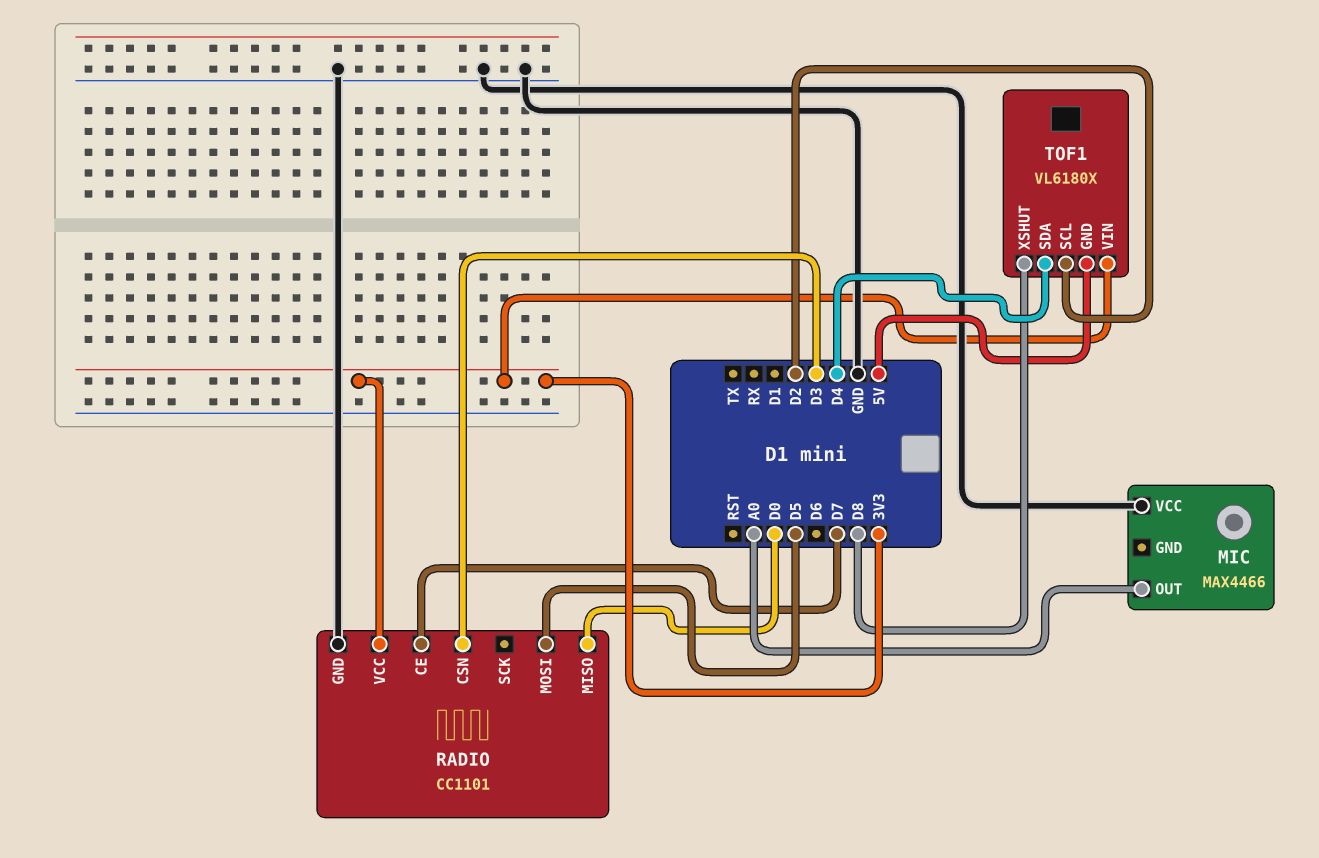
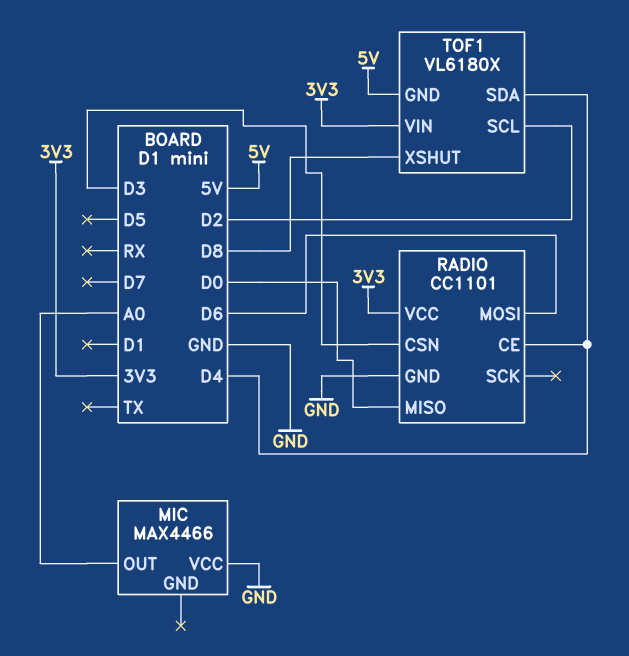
RADIO pin CE: D7 -> D4
RADIO pin MOSI: D5 -> D6

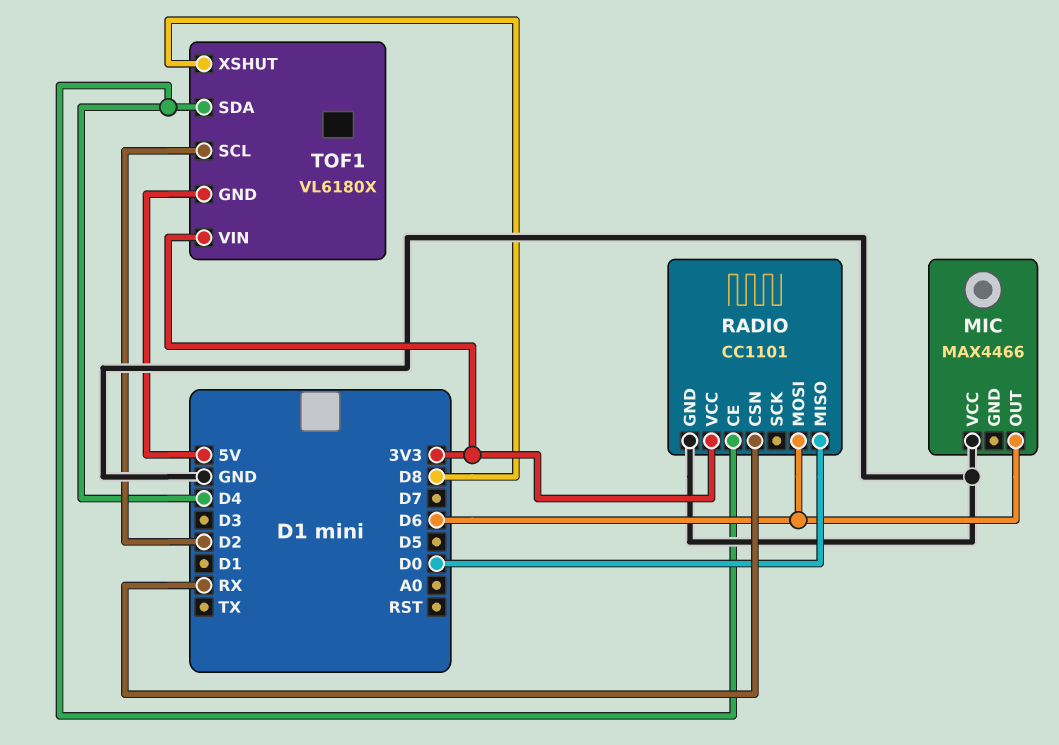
MIC pin OUT: A0 -> D6
RADIO pin CSN: D3 -> RX

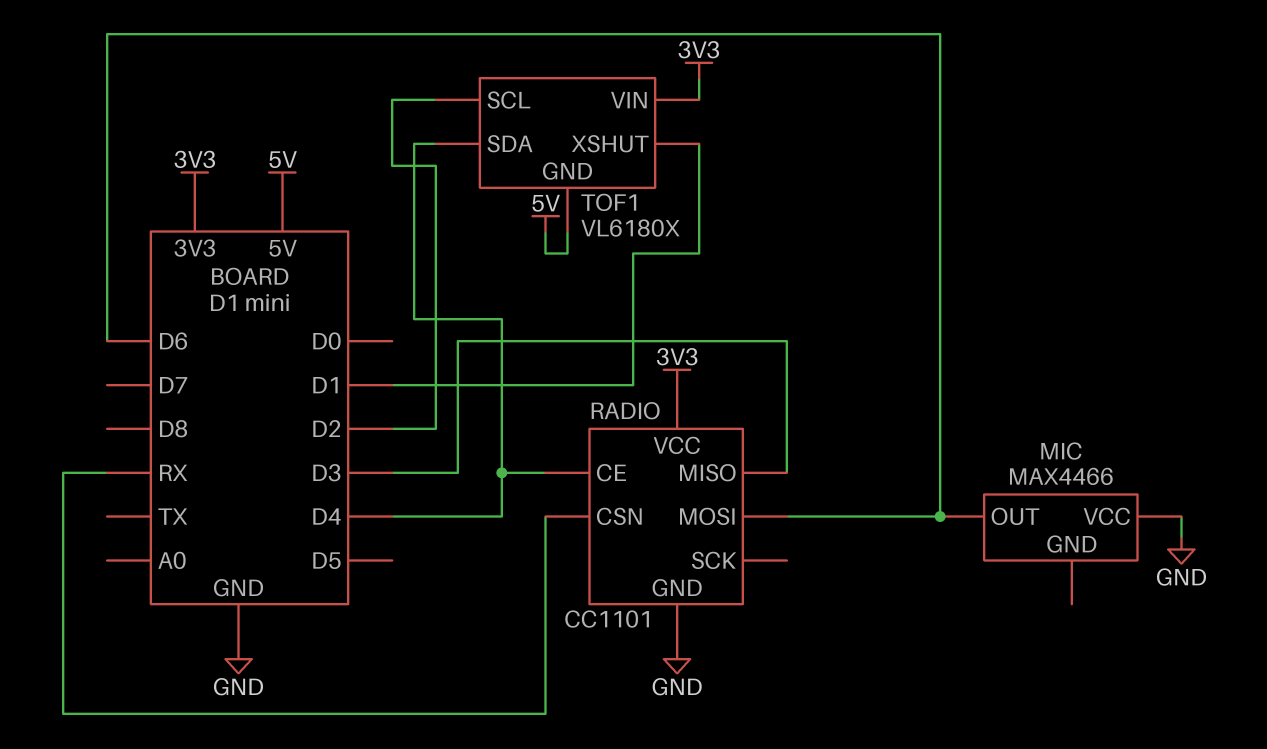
RADIO pin MISO: D0 -> D3
TOF1 pin XSHUT: D8 -> D1

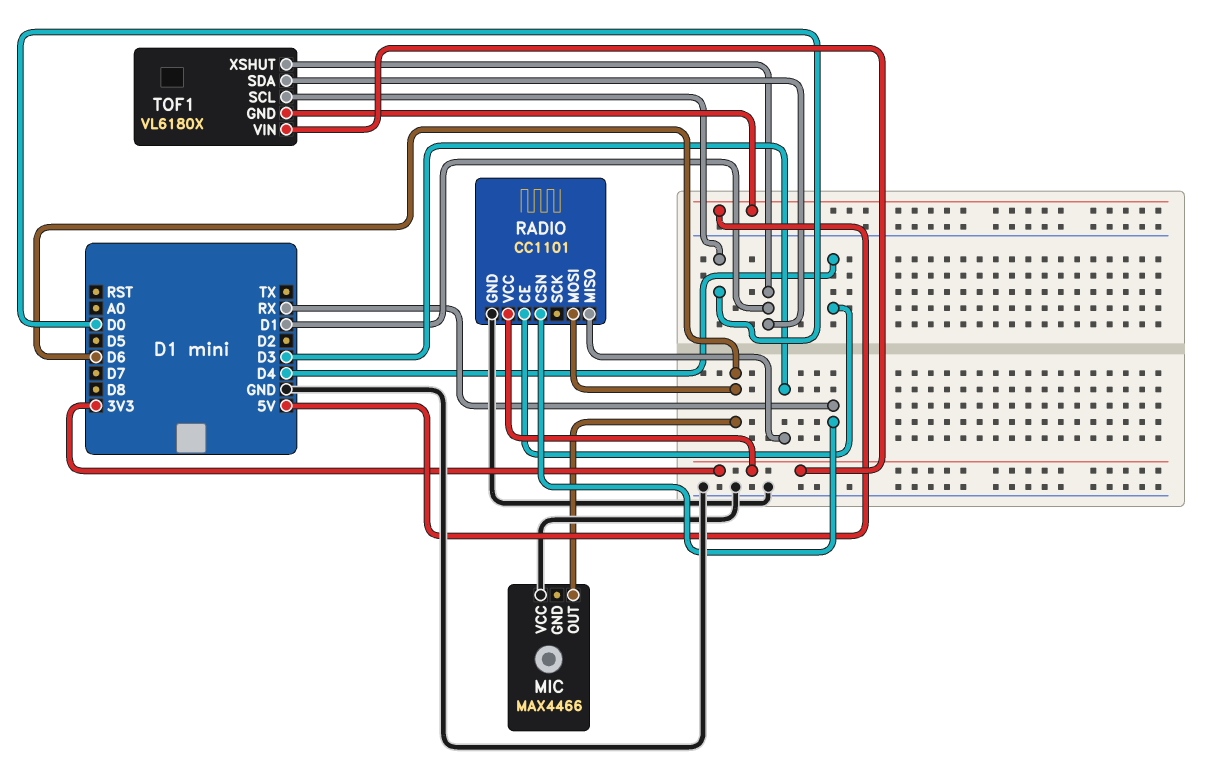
TOF1 pin SCL: D2 -> D0
TOF1 pin SDA: D4 -> D1

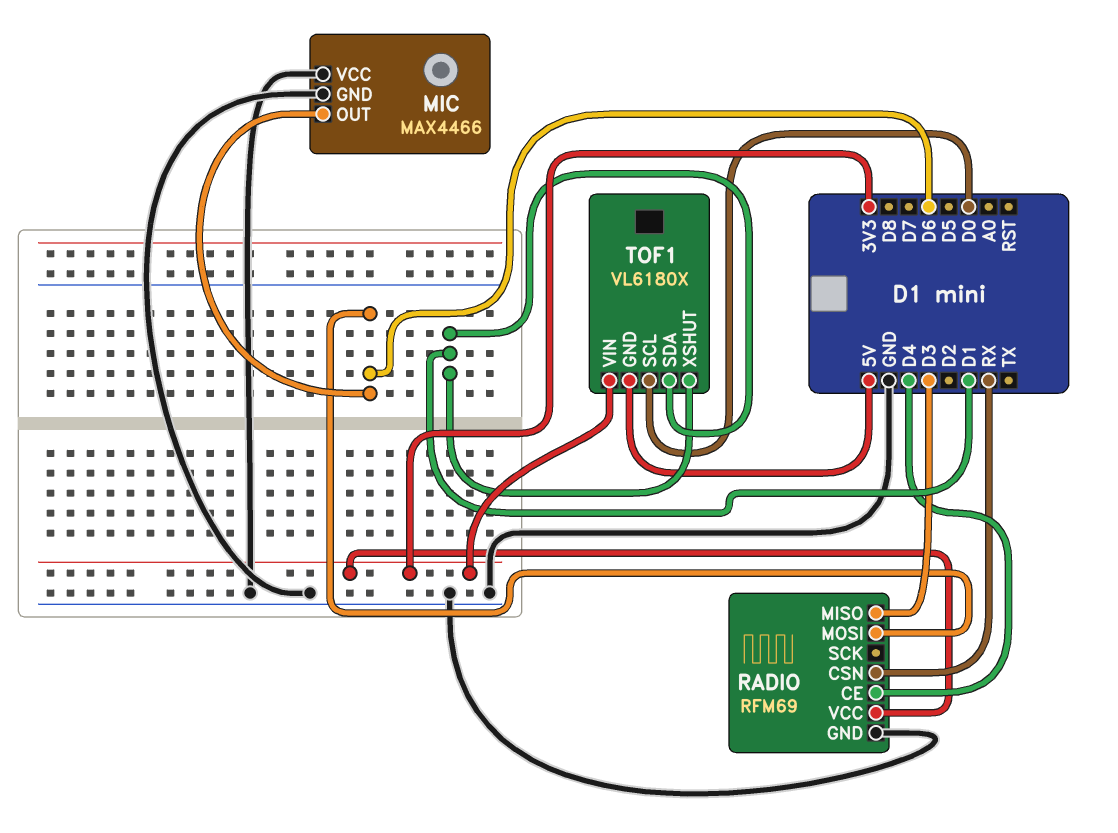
MIC pin GND: none -> GND
RADIO: CC1101 -> RFM69

